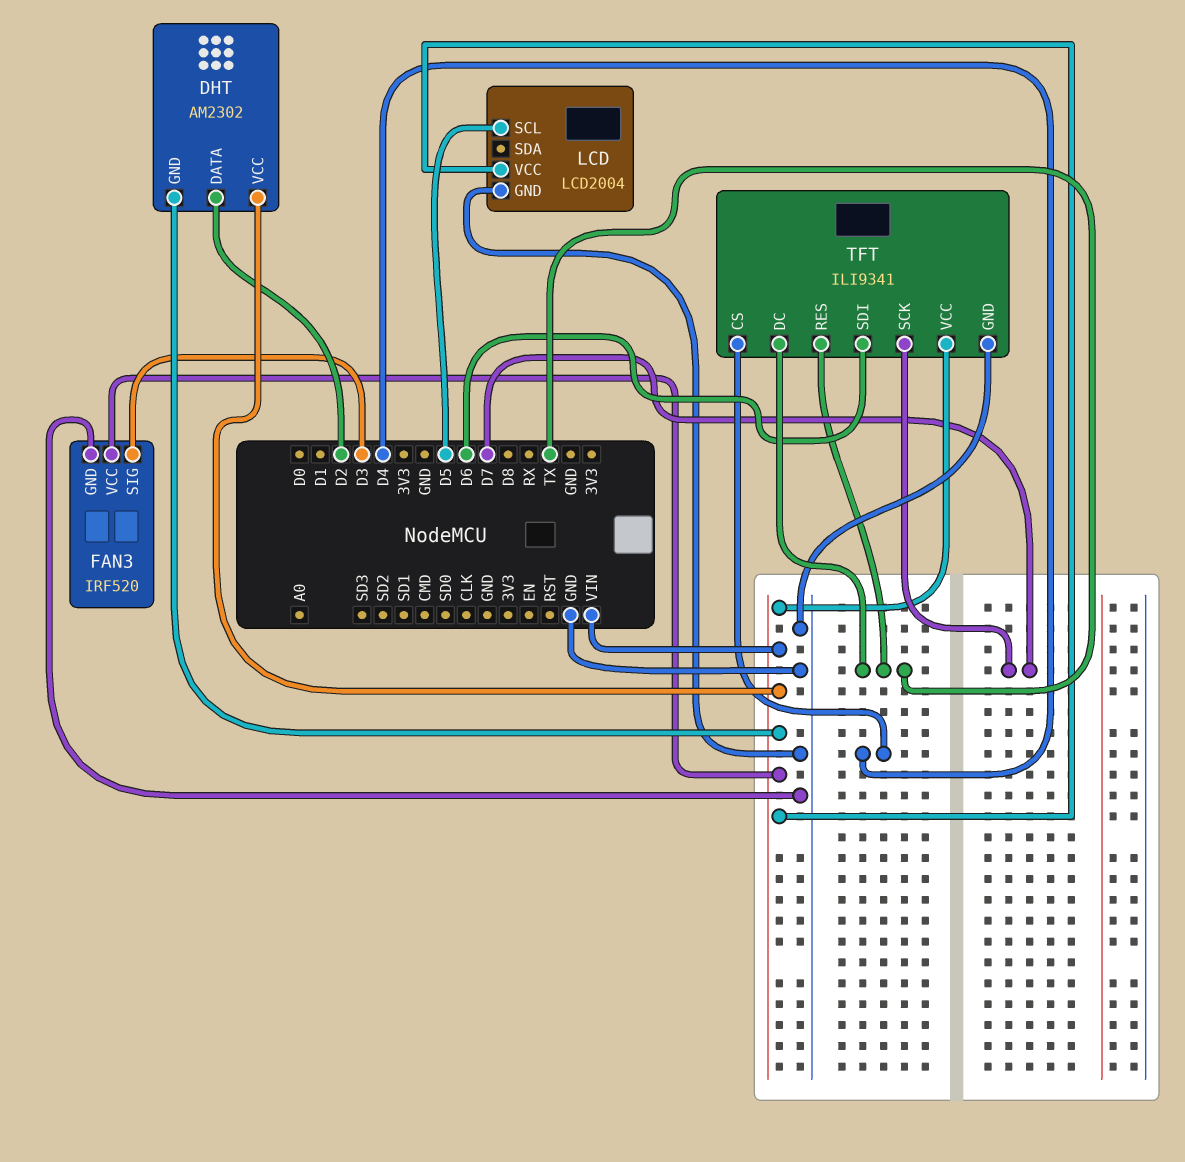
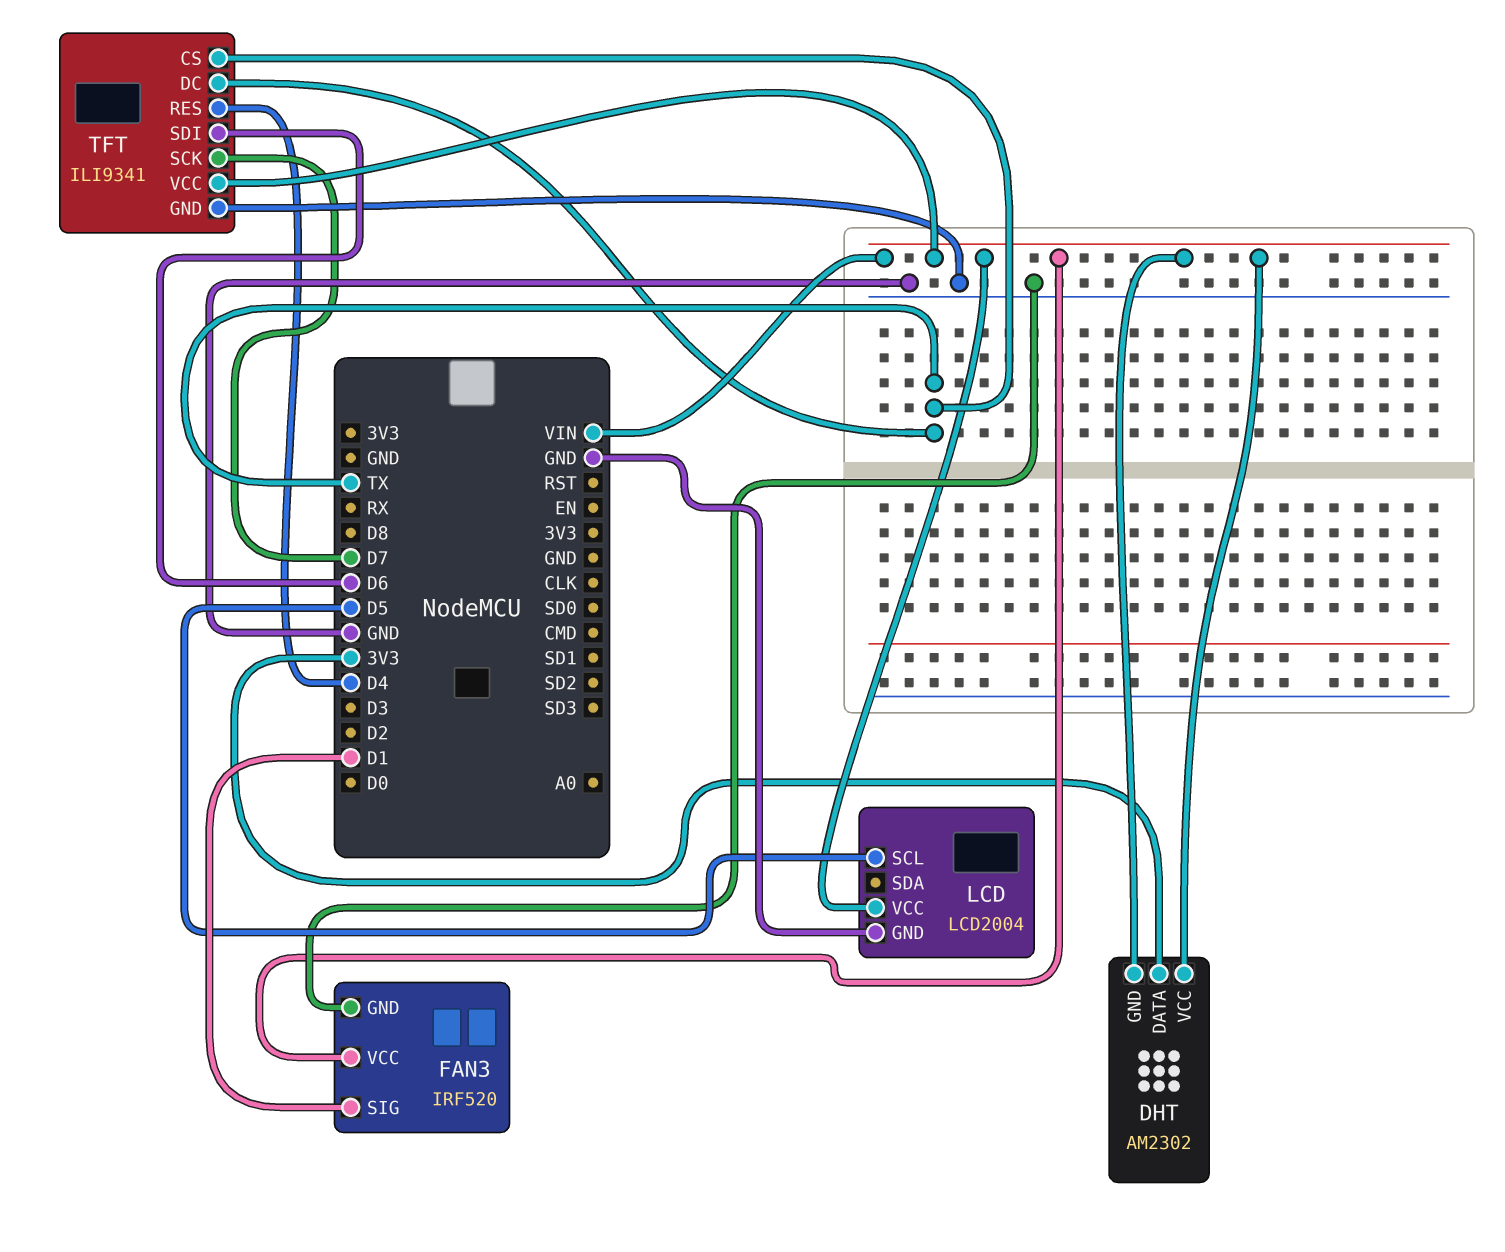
DHT pin DATA: D2 -> 3V3
FAN3 pin SIG: D3 -> D1
TFT pin CS: D4 -> TX
TFT pin RES: TX -> D4

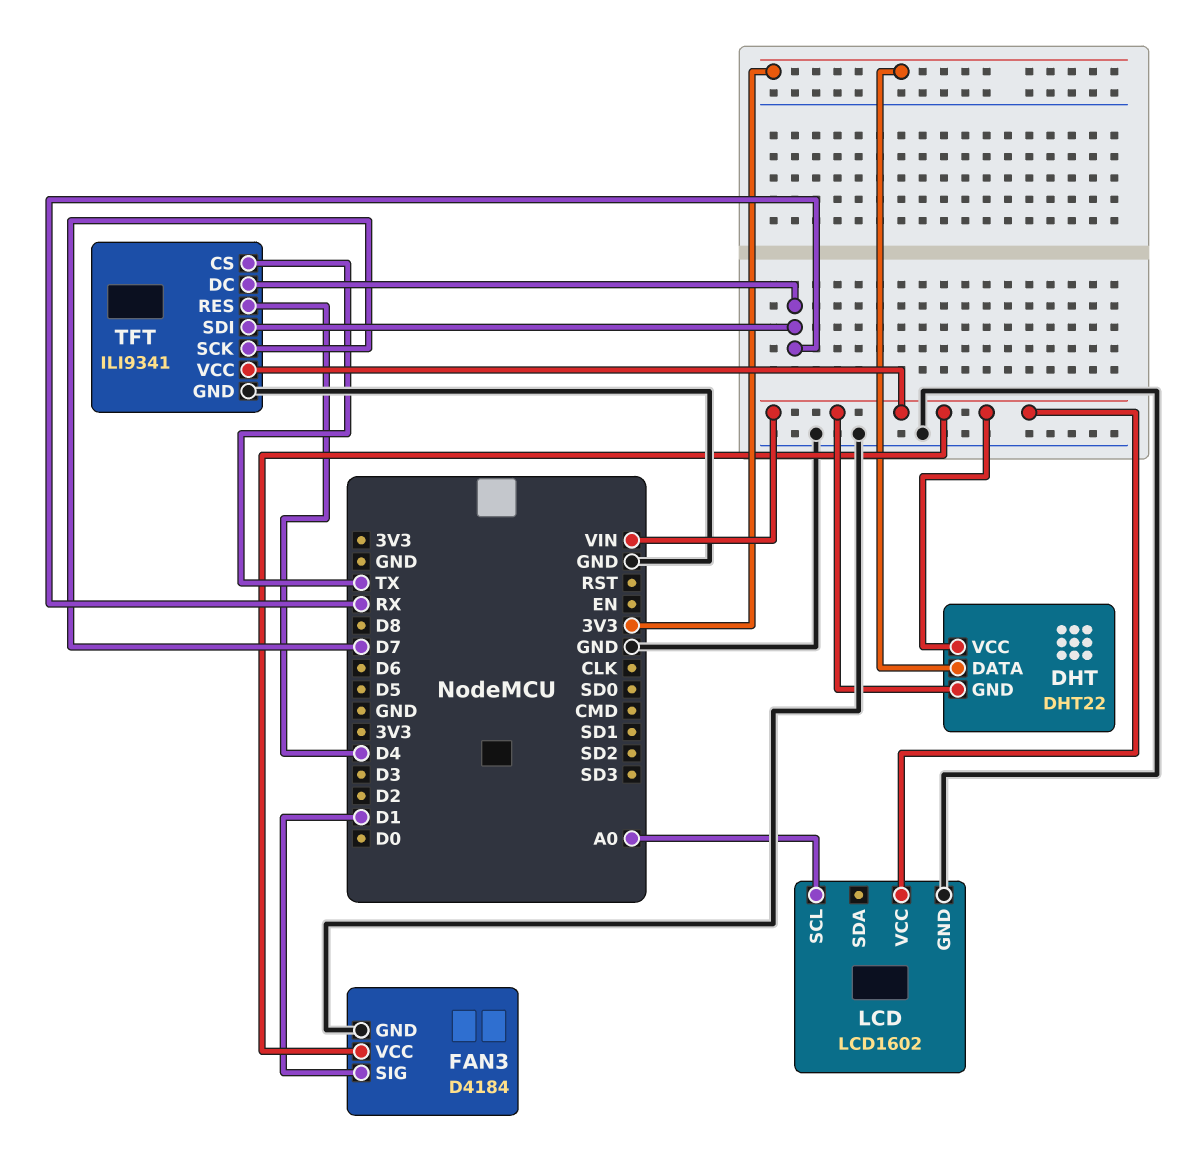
DHT: AM2302 -> DHT22
FAN3: IRF520 -> D4184
LCD: LCD2004 -> LCD1602
LCD pin SCL: D5 -> A0
TFT pin DC: TX -> RX
TFT pin SDI: D6 -> RX

